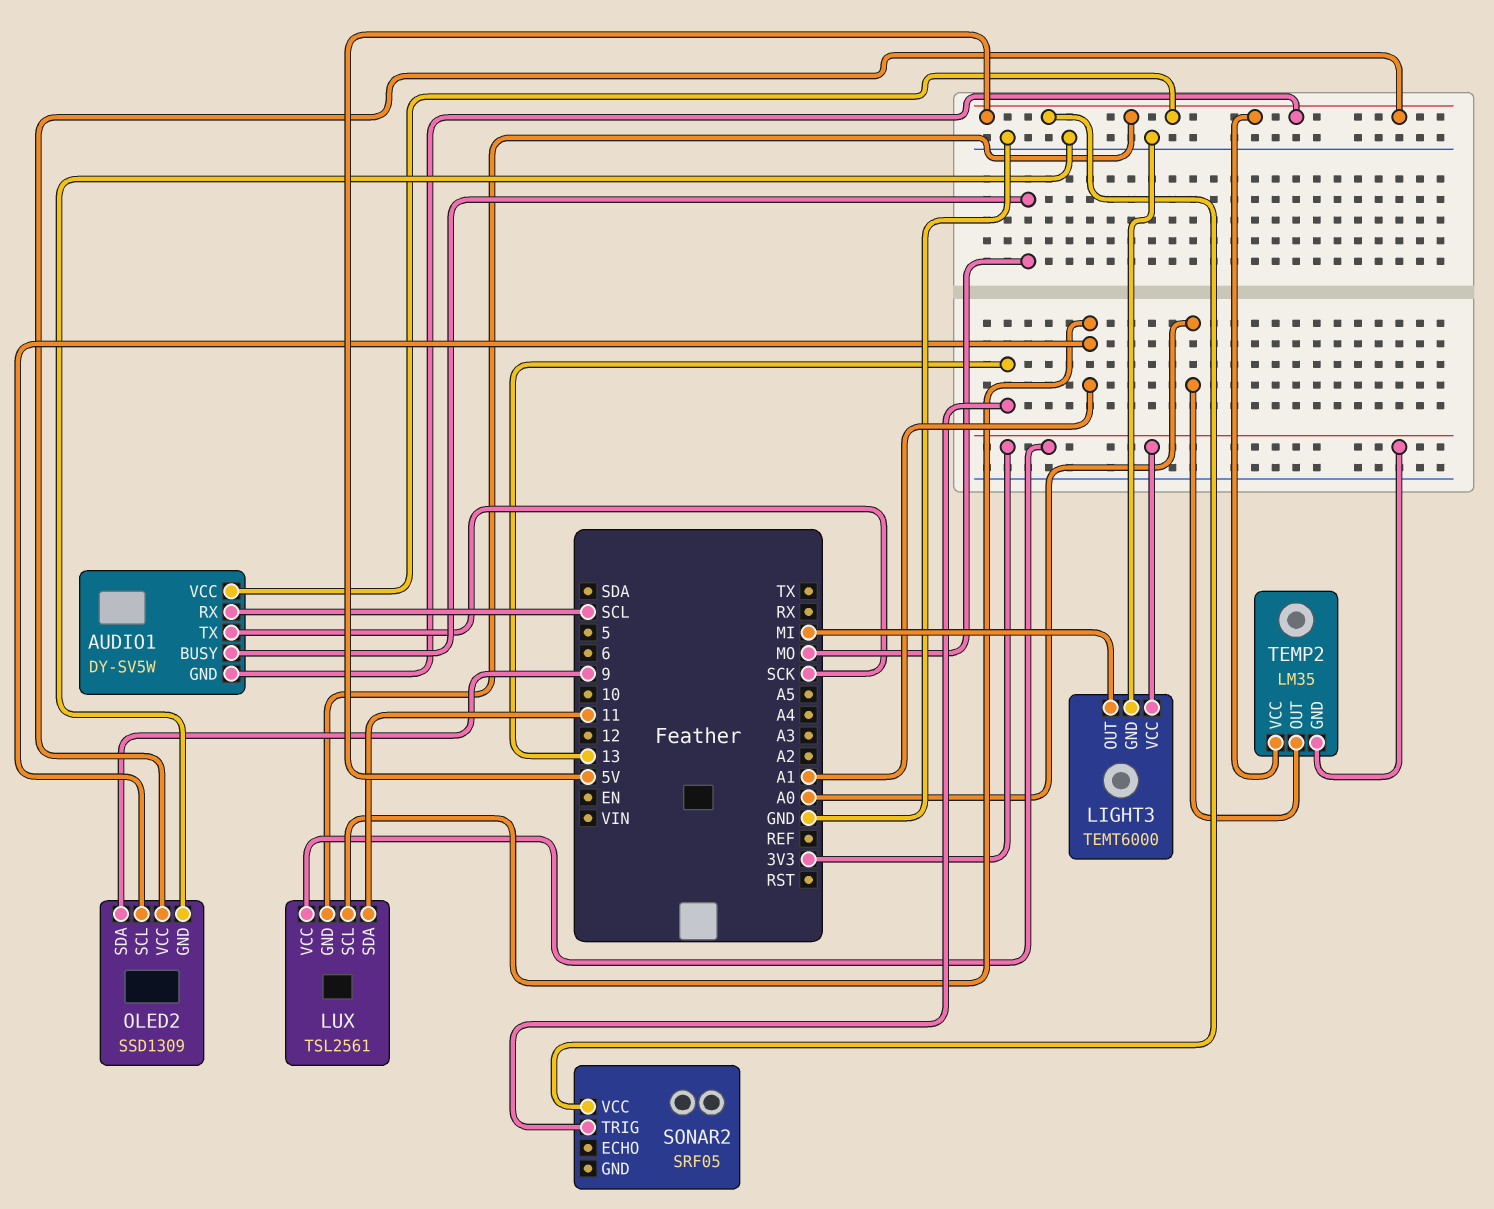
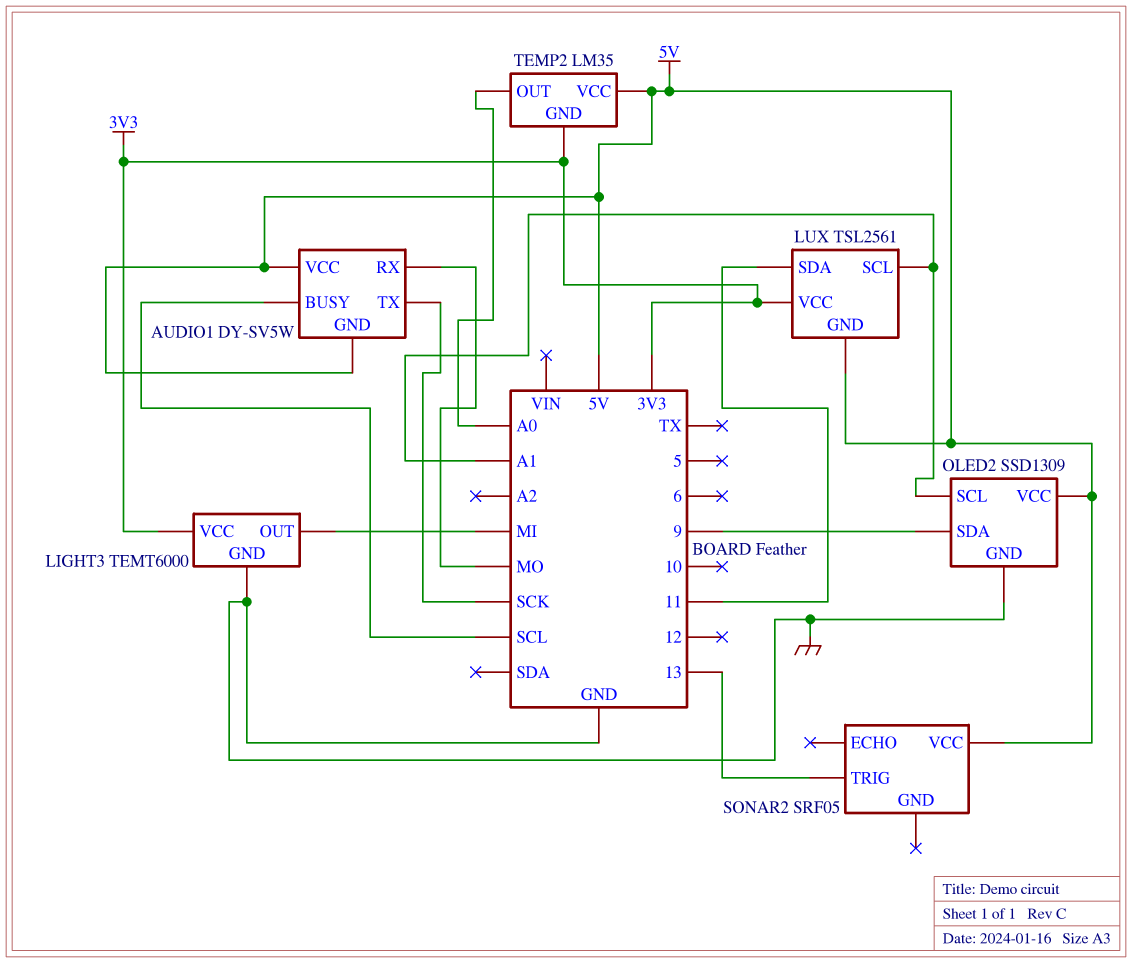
AUDIO1 pin BUSY: MO -> SCL
AUDIO1 pin RX: SCL -> MO

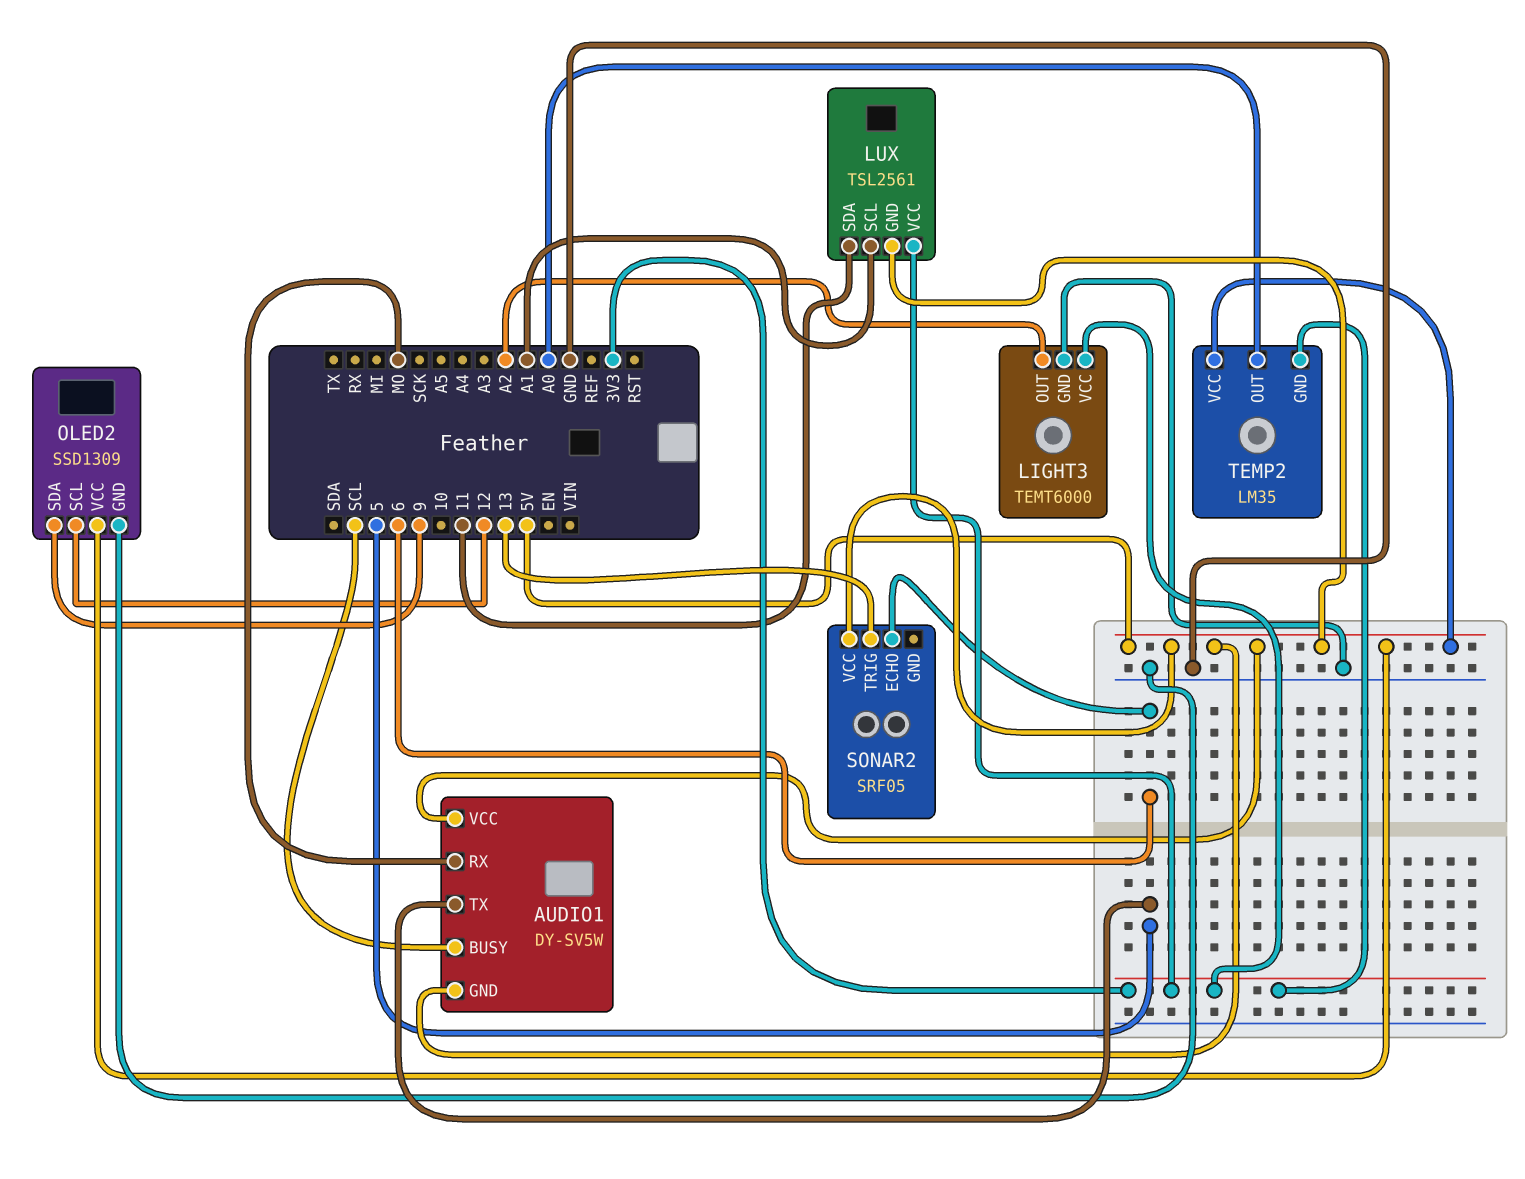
AUDIO1 pin TX: SCK -> 5
LIGHT3 pin OUT: MI -> A2
OLED2 pin SCL: A1 -> 12
SONAR2 pin ECHO: none -> 6

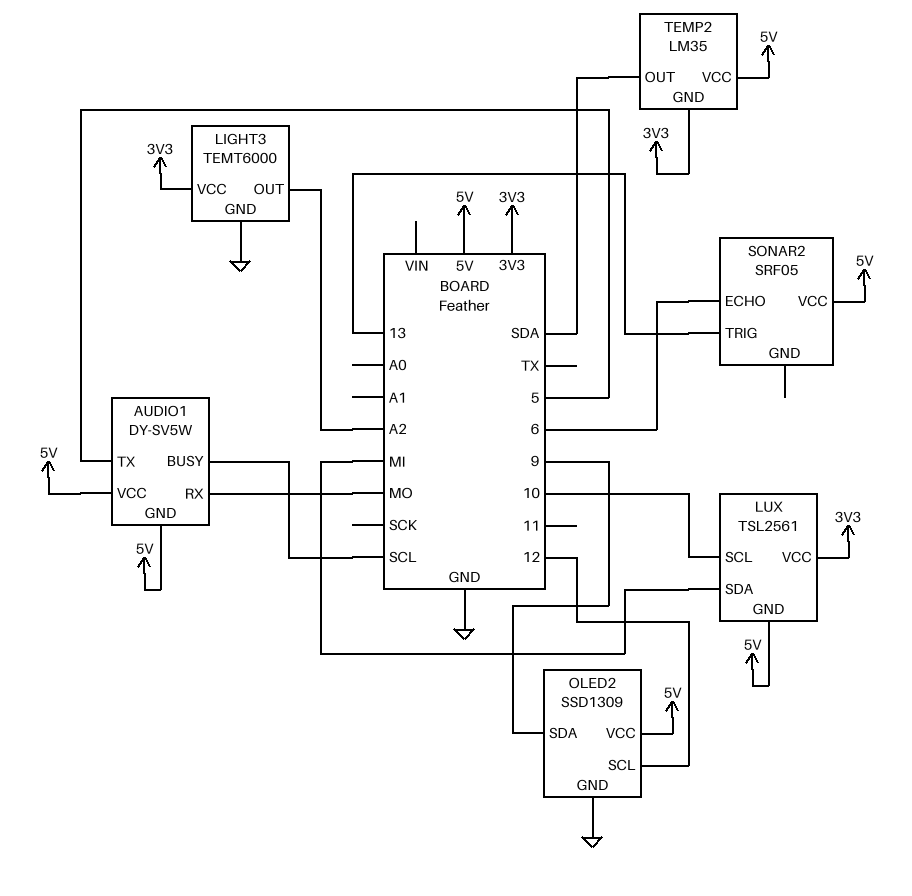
LUX pin SCL: A1 -> 10
LUX pin SDA: 11 -> MI
TEMP2 pin OUT: A0 -> SDA

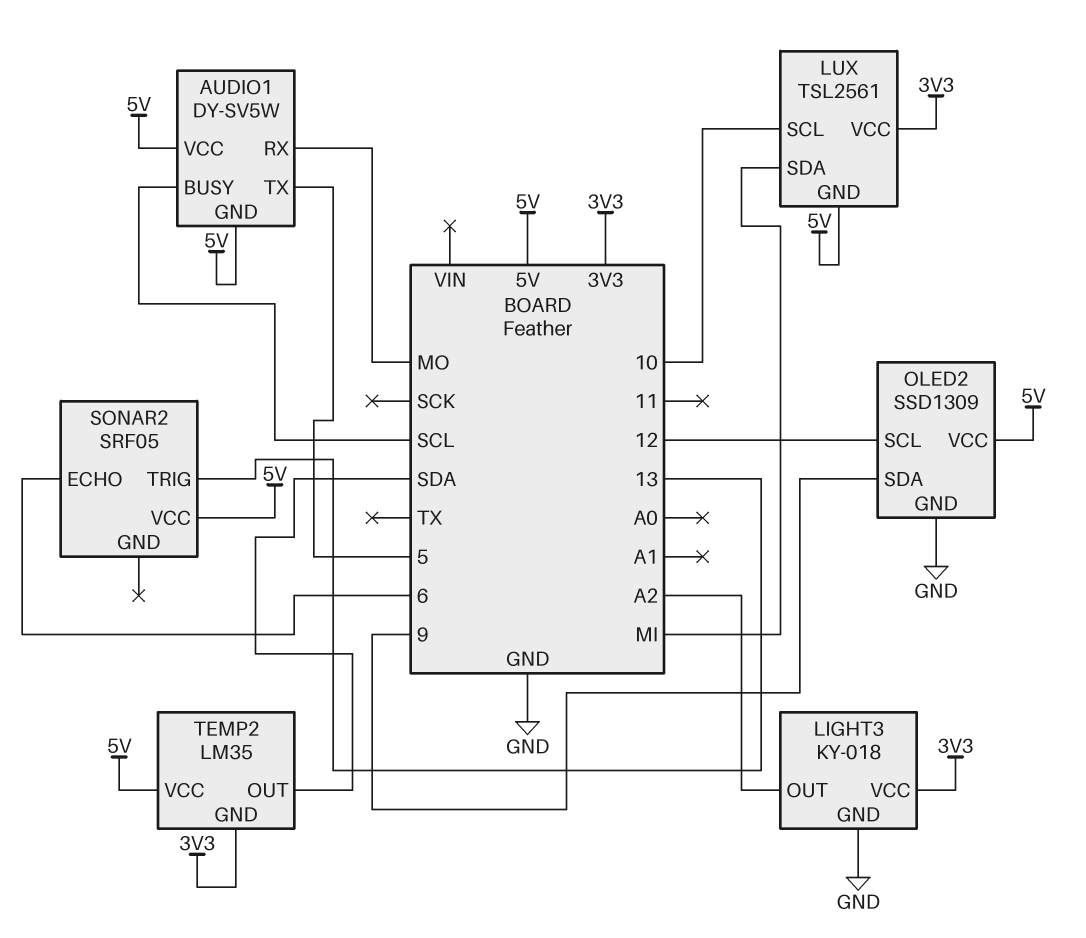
LIGHT3: TEMT6000 -> KY-018

